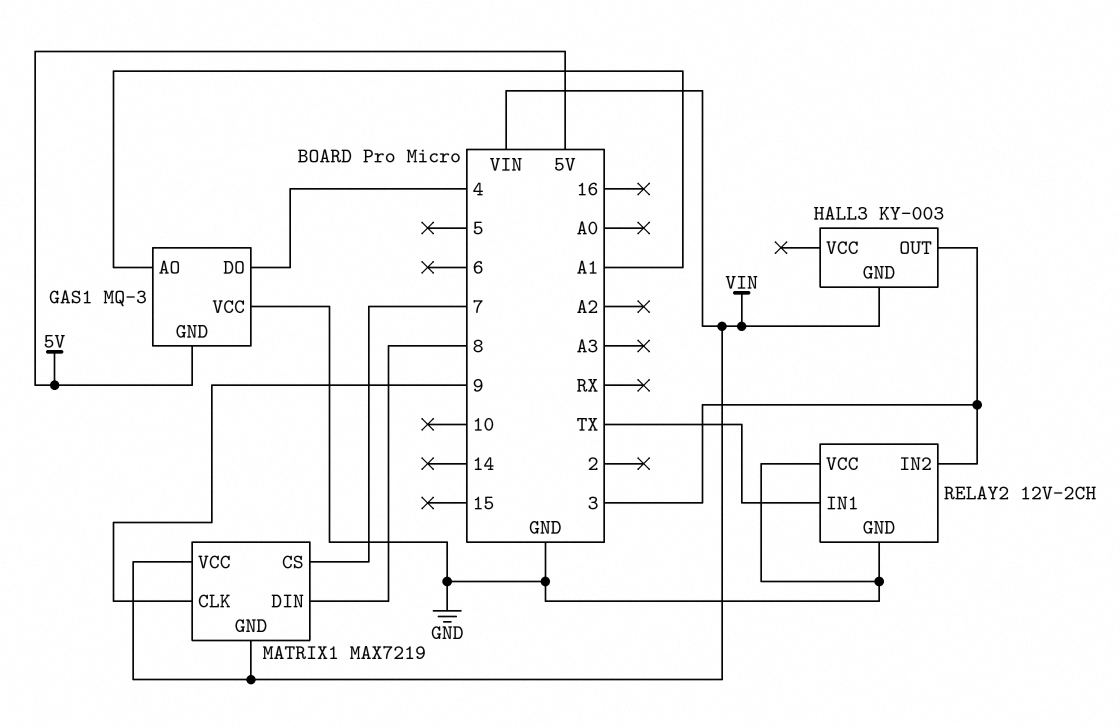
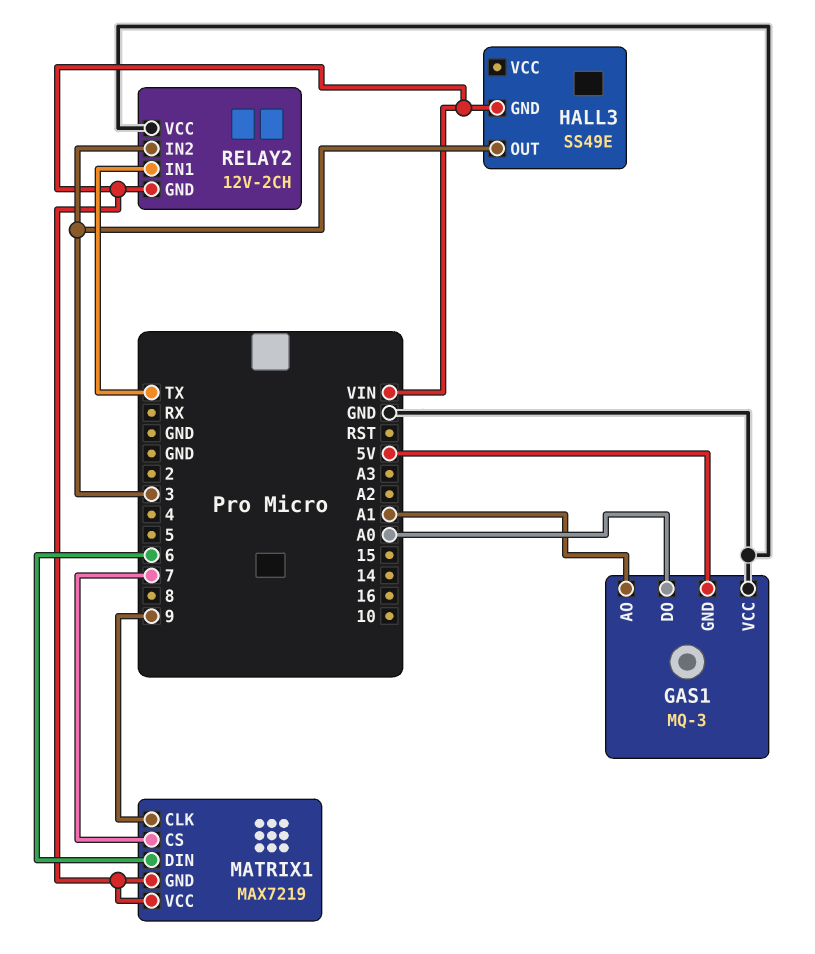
GAS1 pin DO: 4 -> A0
HALL3: KY-003 -> SS49E
MATRIX1 pin DIN: 8 -> 6
RELAY2 pin GND: GND -> VIN

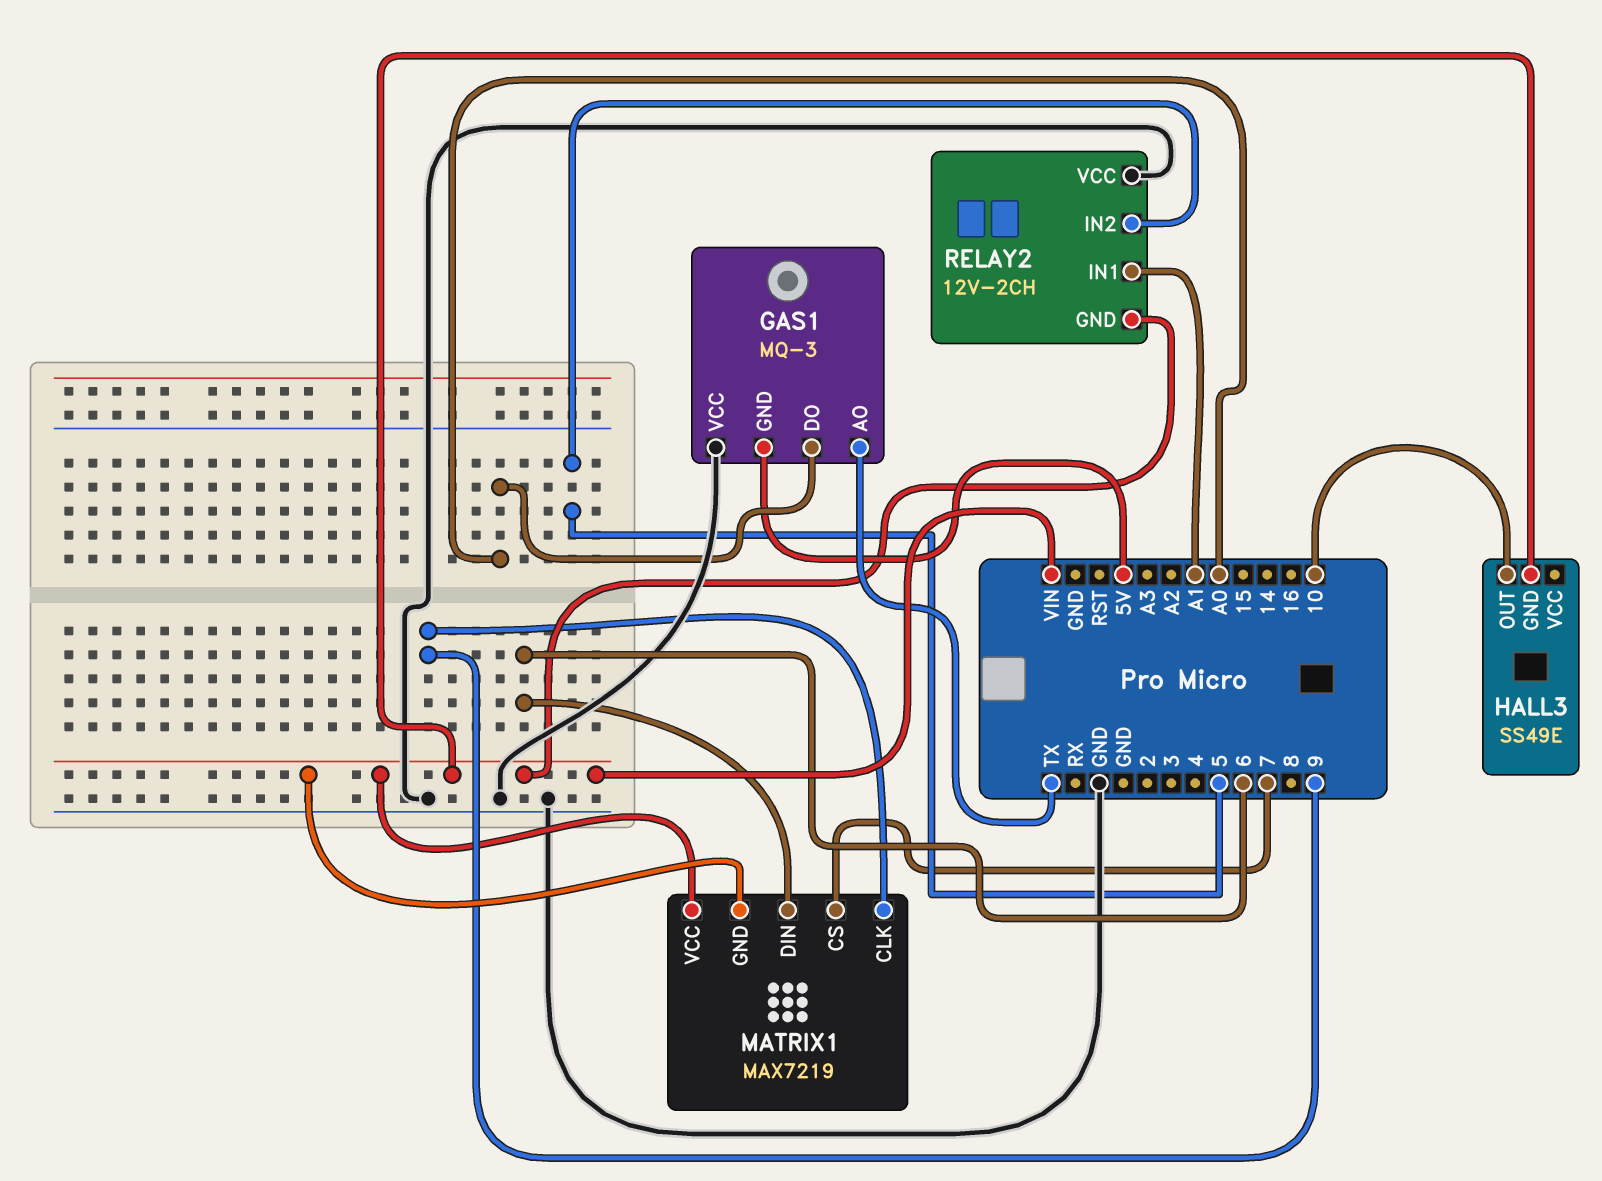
GAS1 pin AO: A1 -> TX
HALL3 pin OUT: 3 -> 10
RELAY2 pin IN1: TX -> A1
RELAY2 pin IN2: 3 -> 5

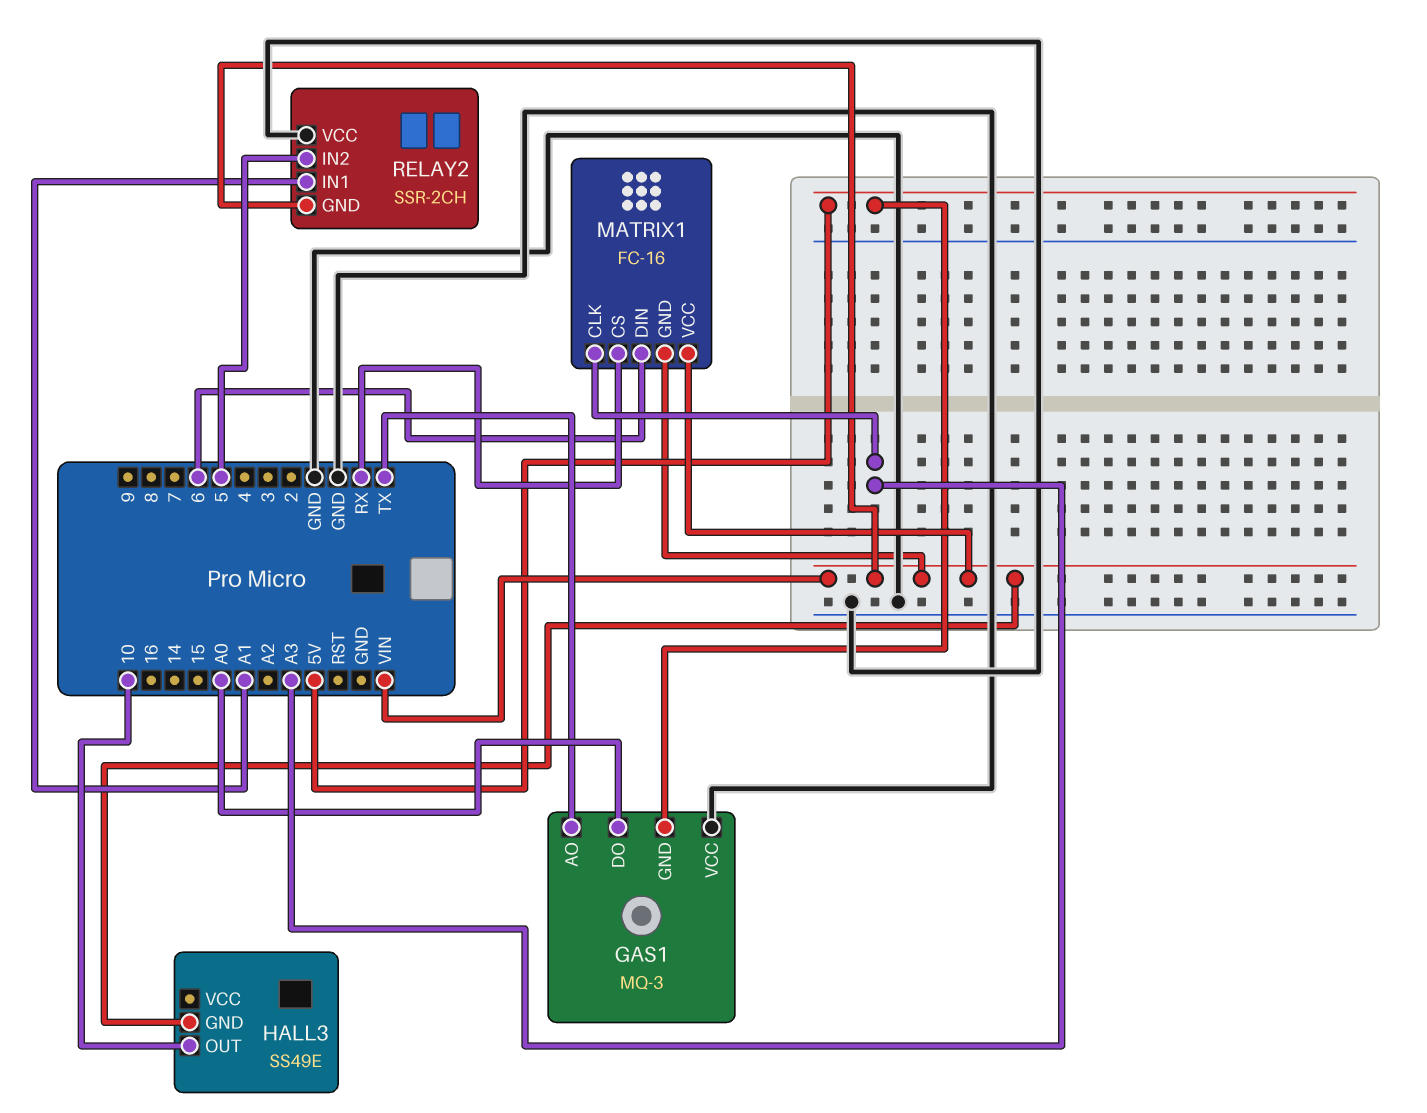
MATRIX1: MAX7219 -> FC-16
MATRIX1 pin CLK: 9 -> A3
MATRIX1 pin CS: 7 -> RX
RELAY2: 12V-2CH -> SSR-2CH

